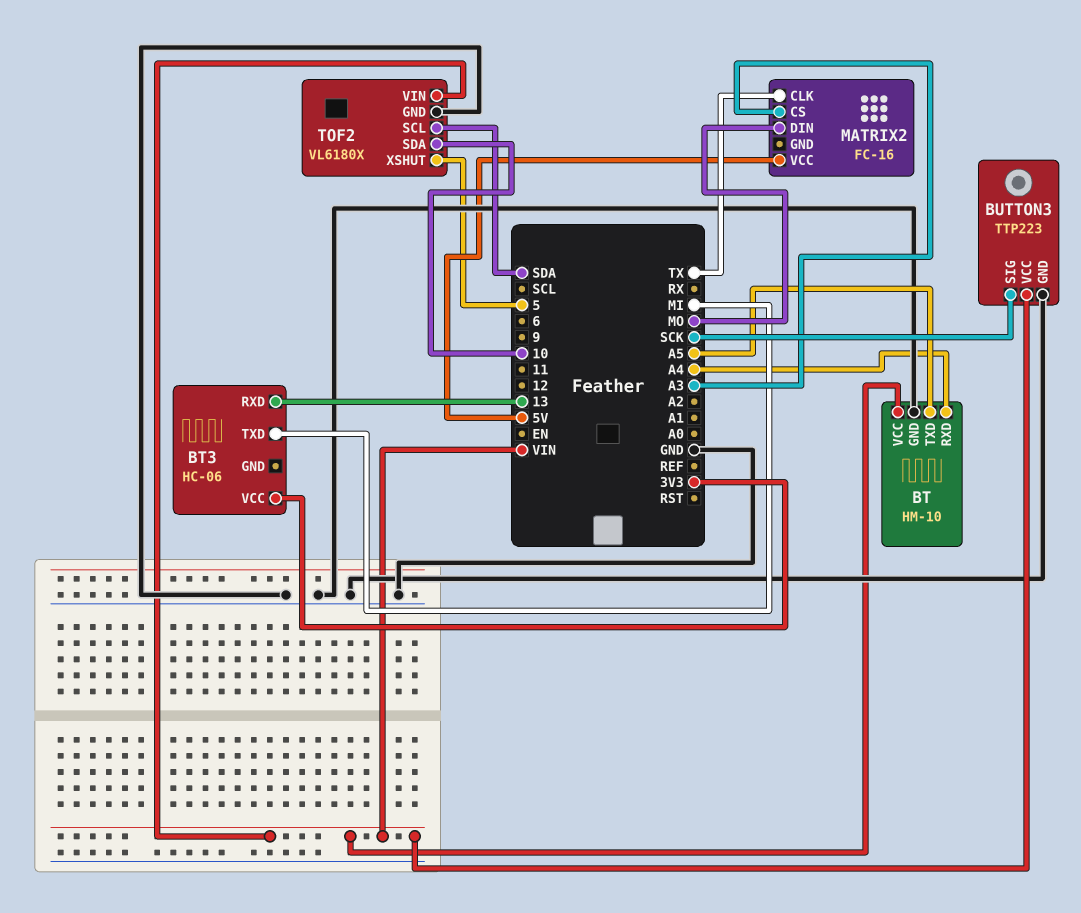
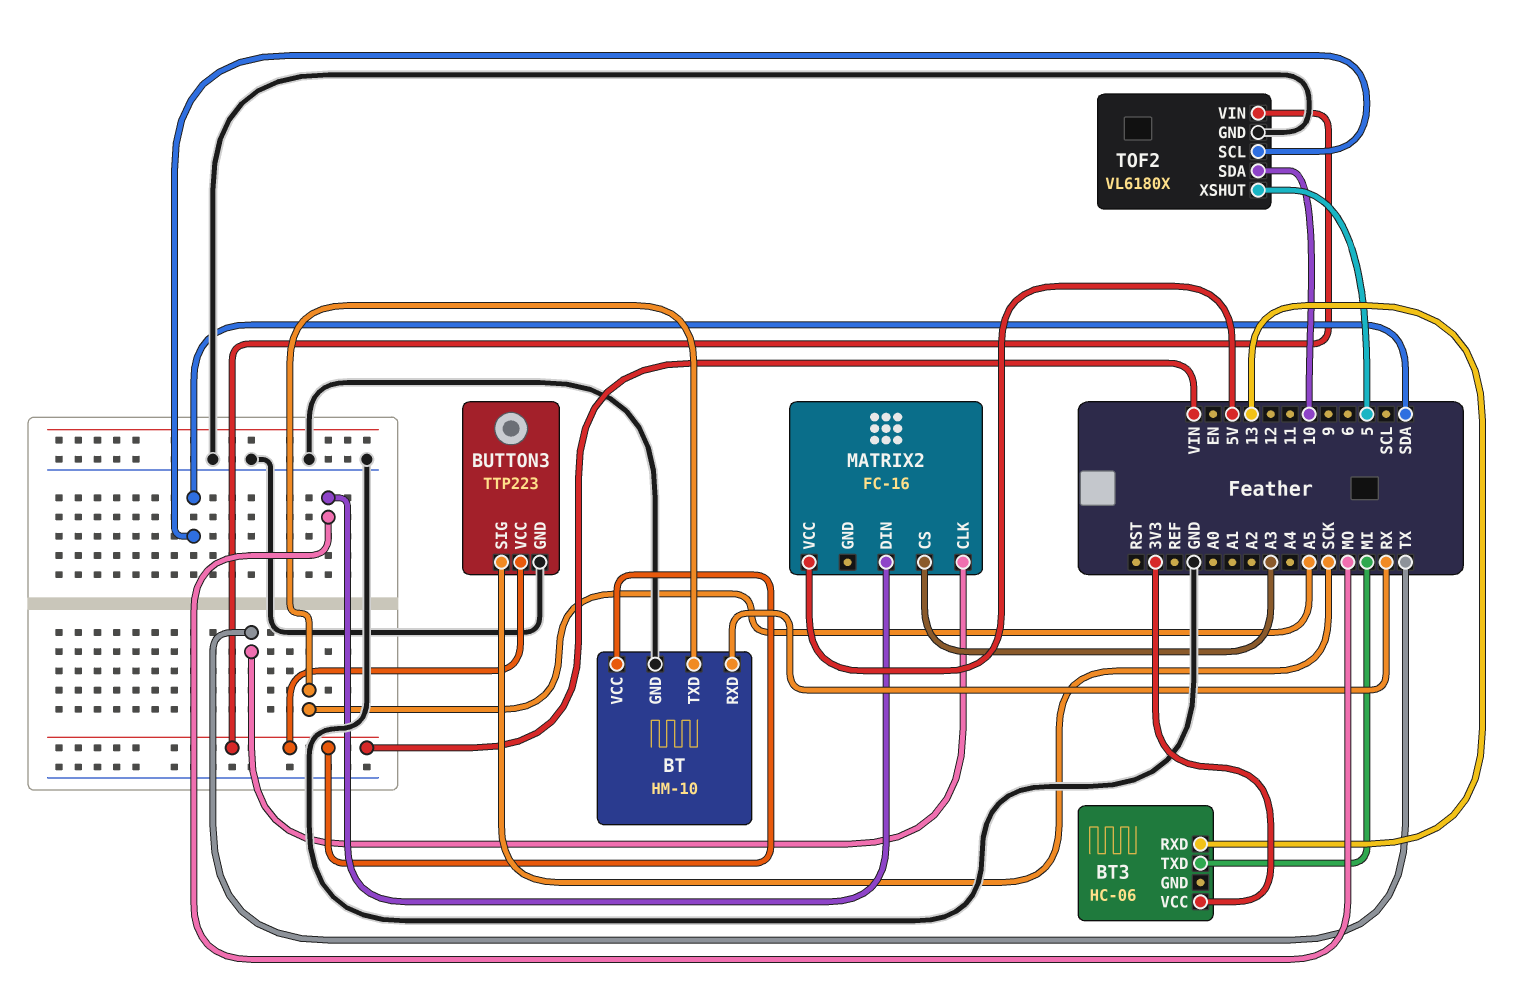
BT pin RXD: A4 -> RX

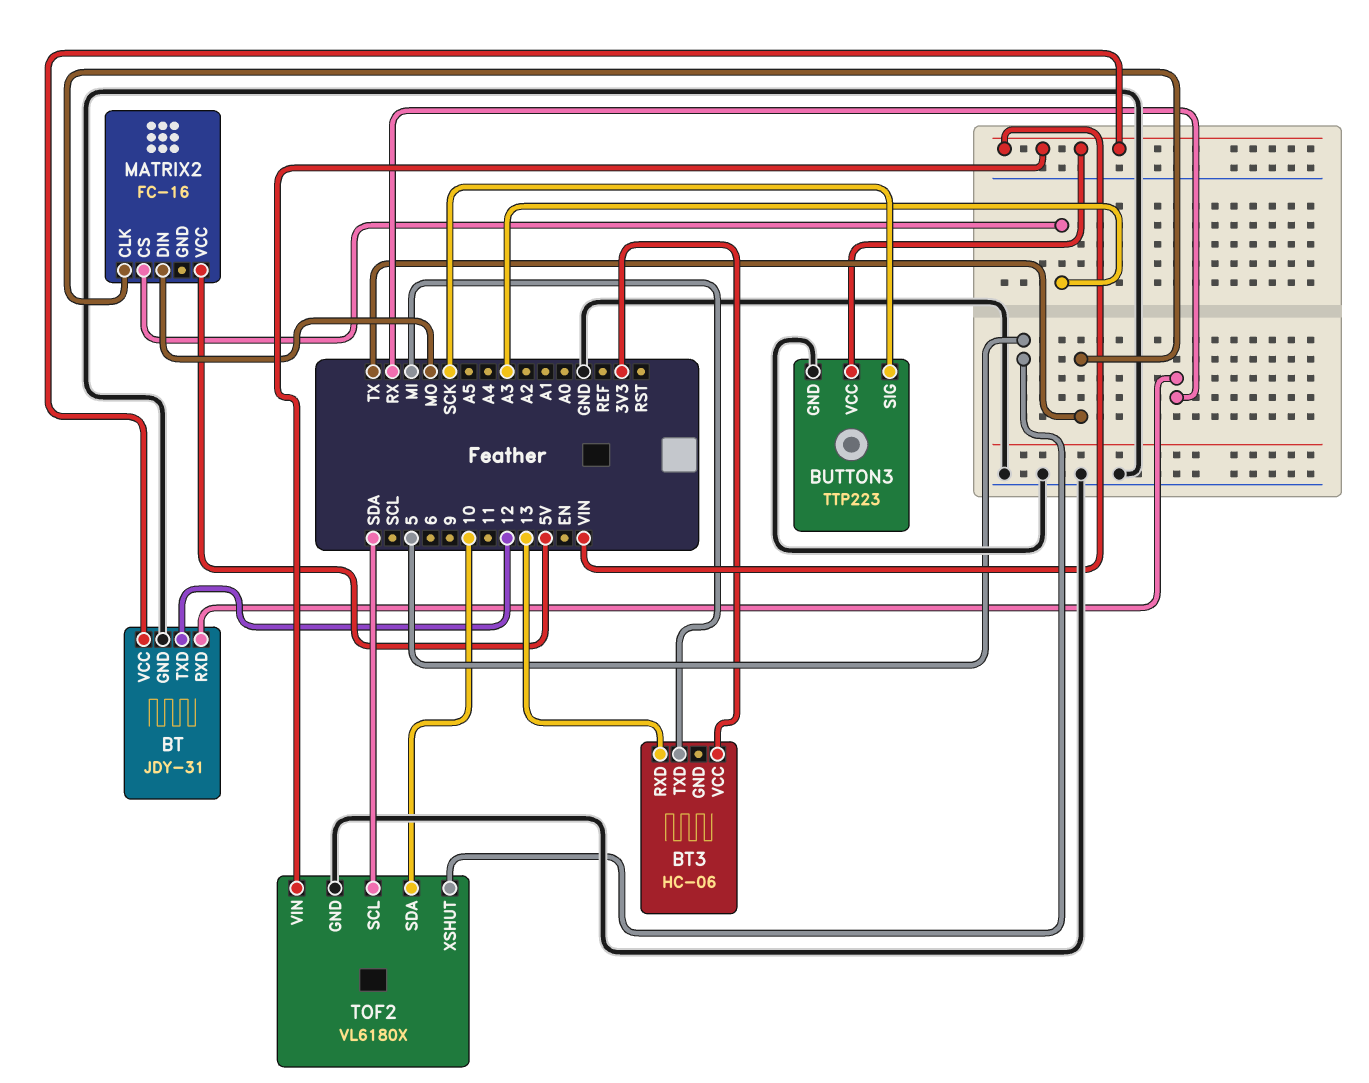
BT: HM-10 -> JDY-31
BT pin TXD: A5 -> 12

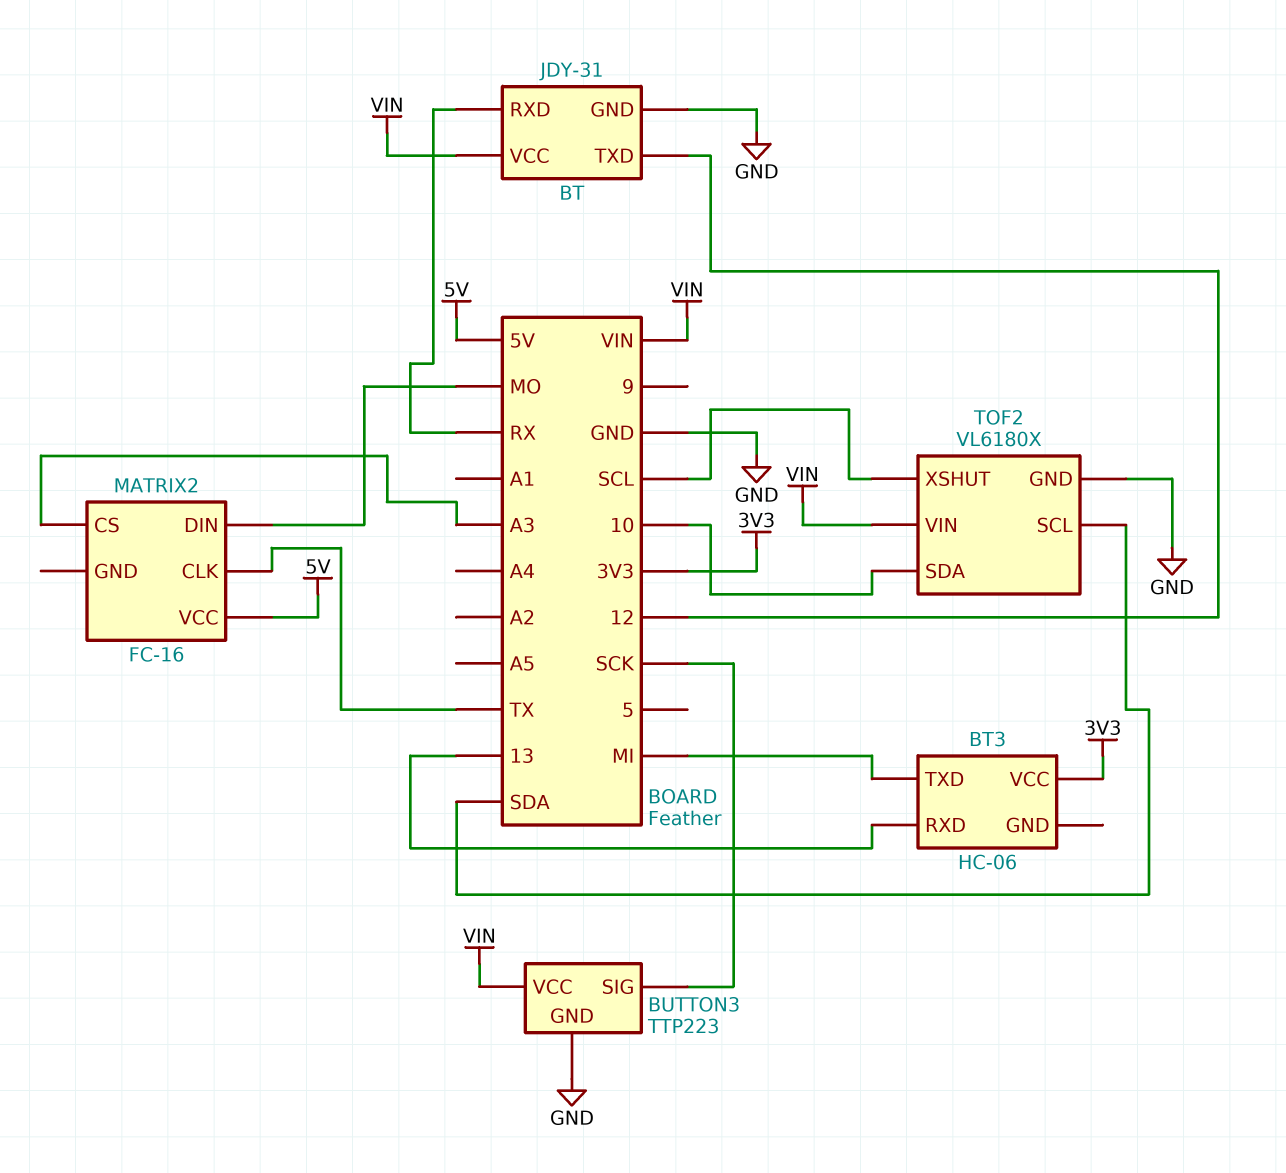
TOF2 pin XSHUT: 5 -> SCL

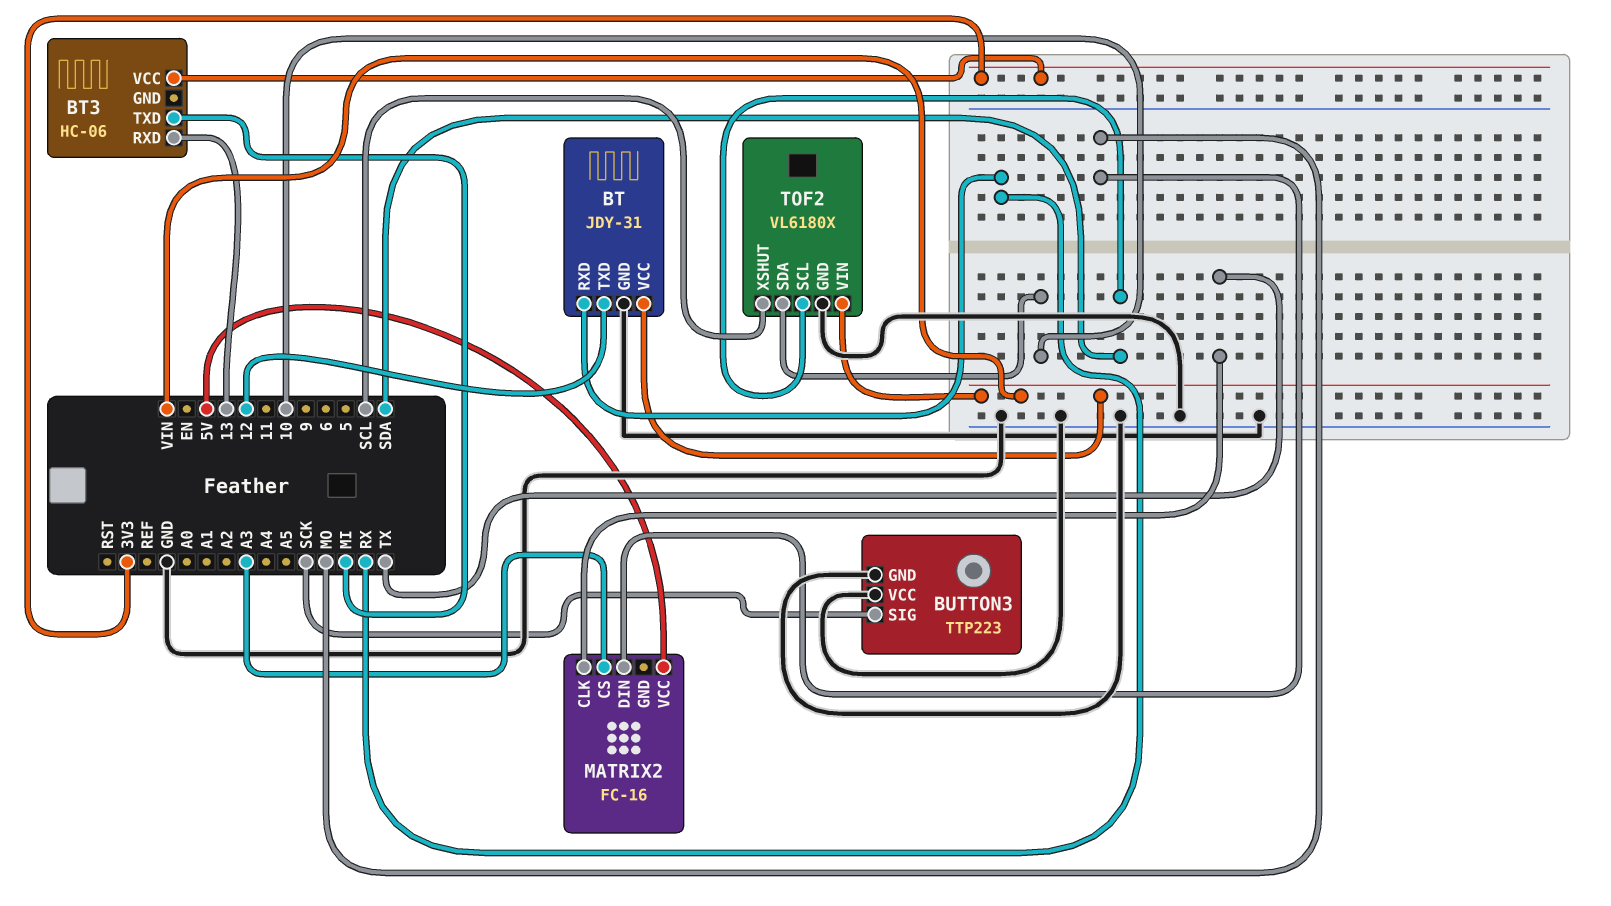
BUTTON3 pin VCC: VIN -> GND

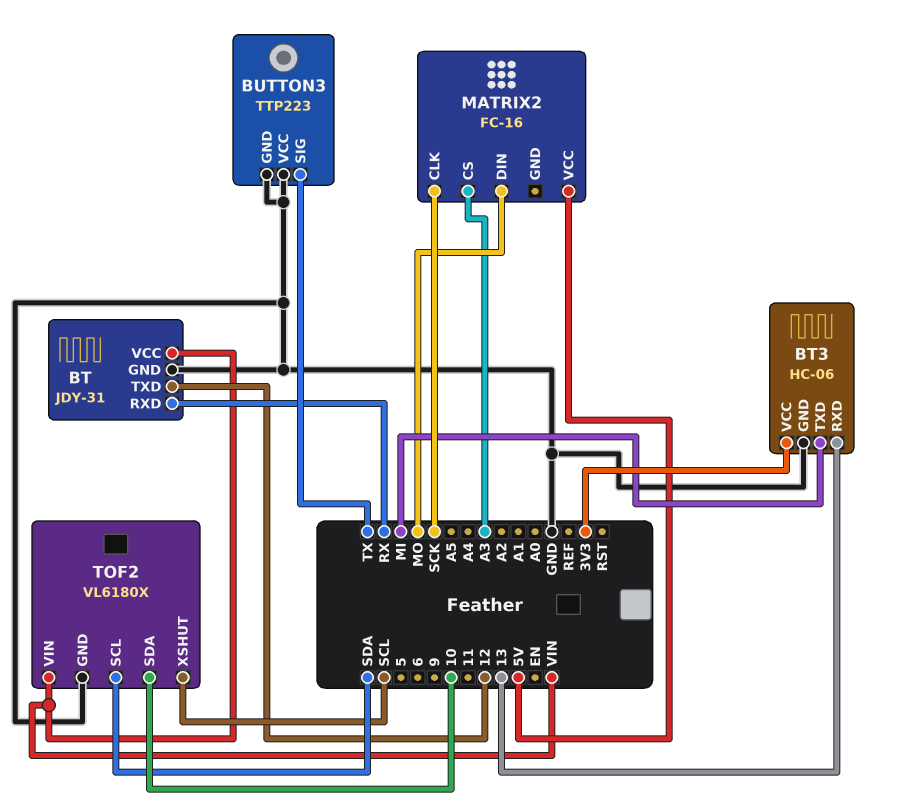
BT3 pin GND: none -> GND
BUTTON3 pin SIG: SCK -> TX
MATRIX2 pin CLK: TX -> SCK

